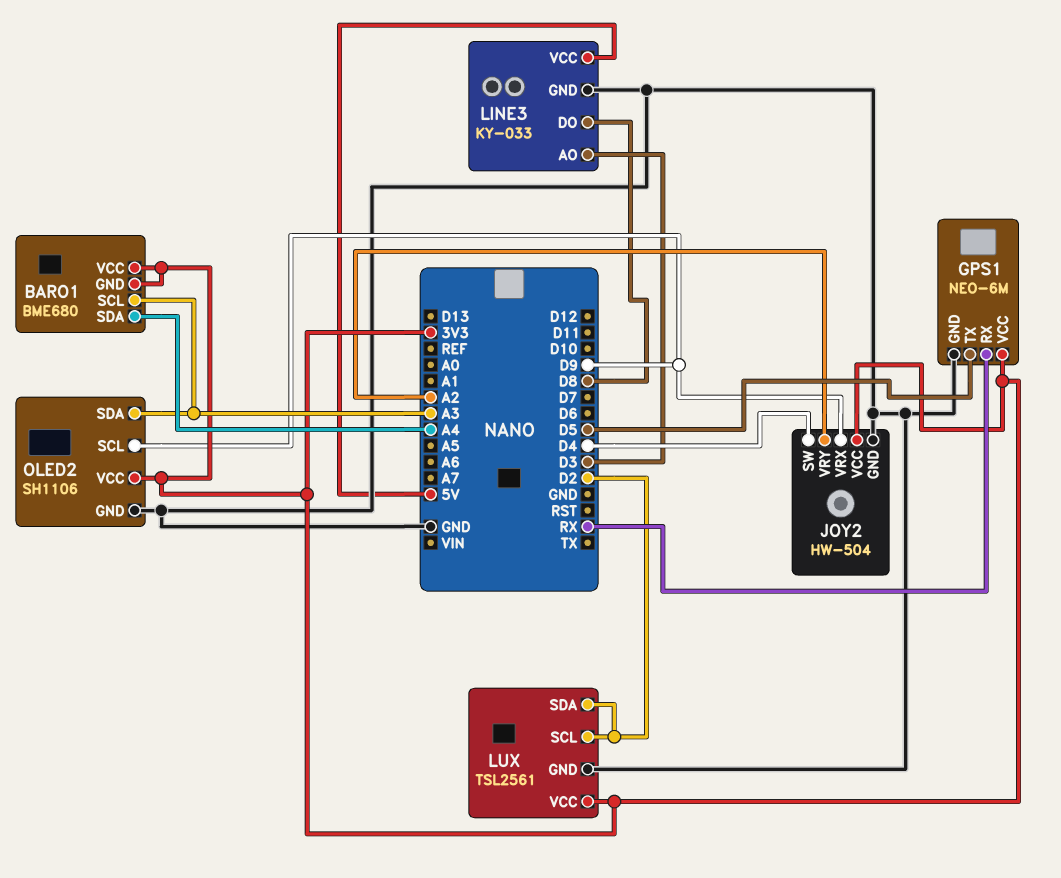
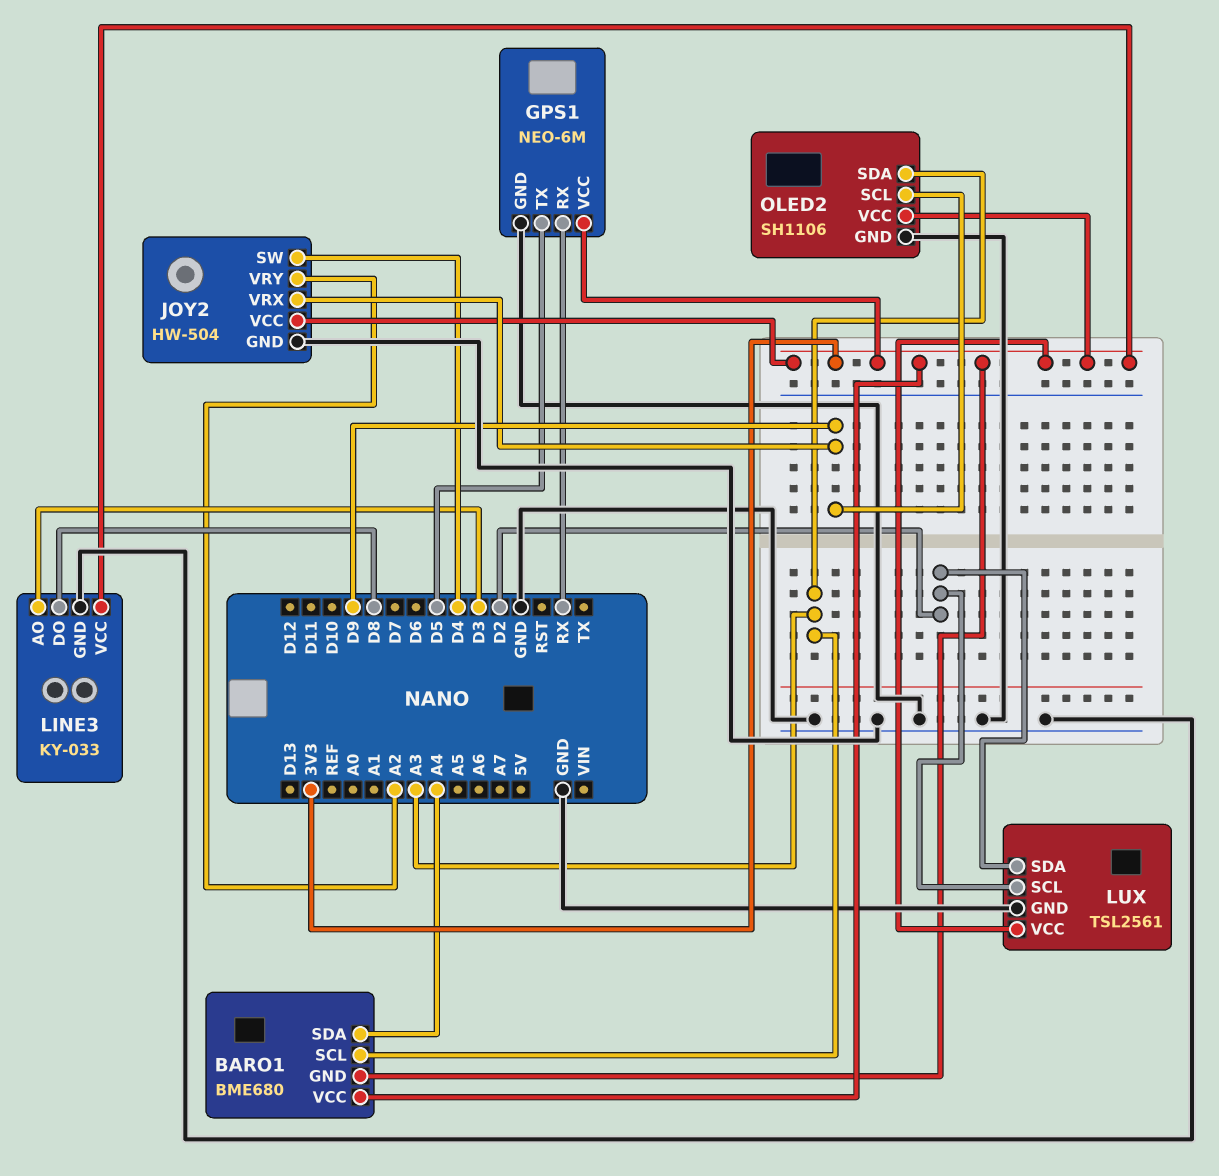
LINE3 pin VCC: 5V -> 3V3

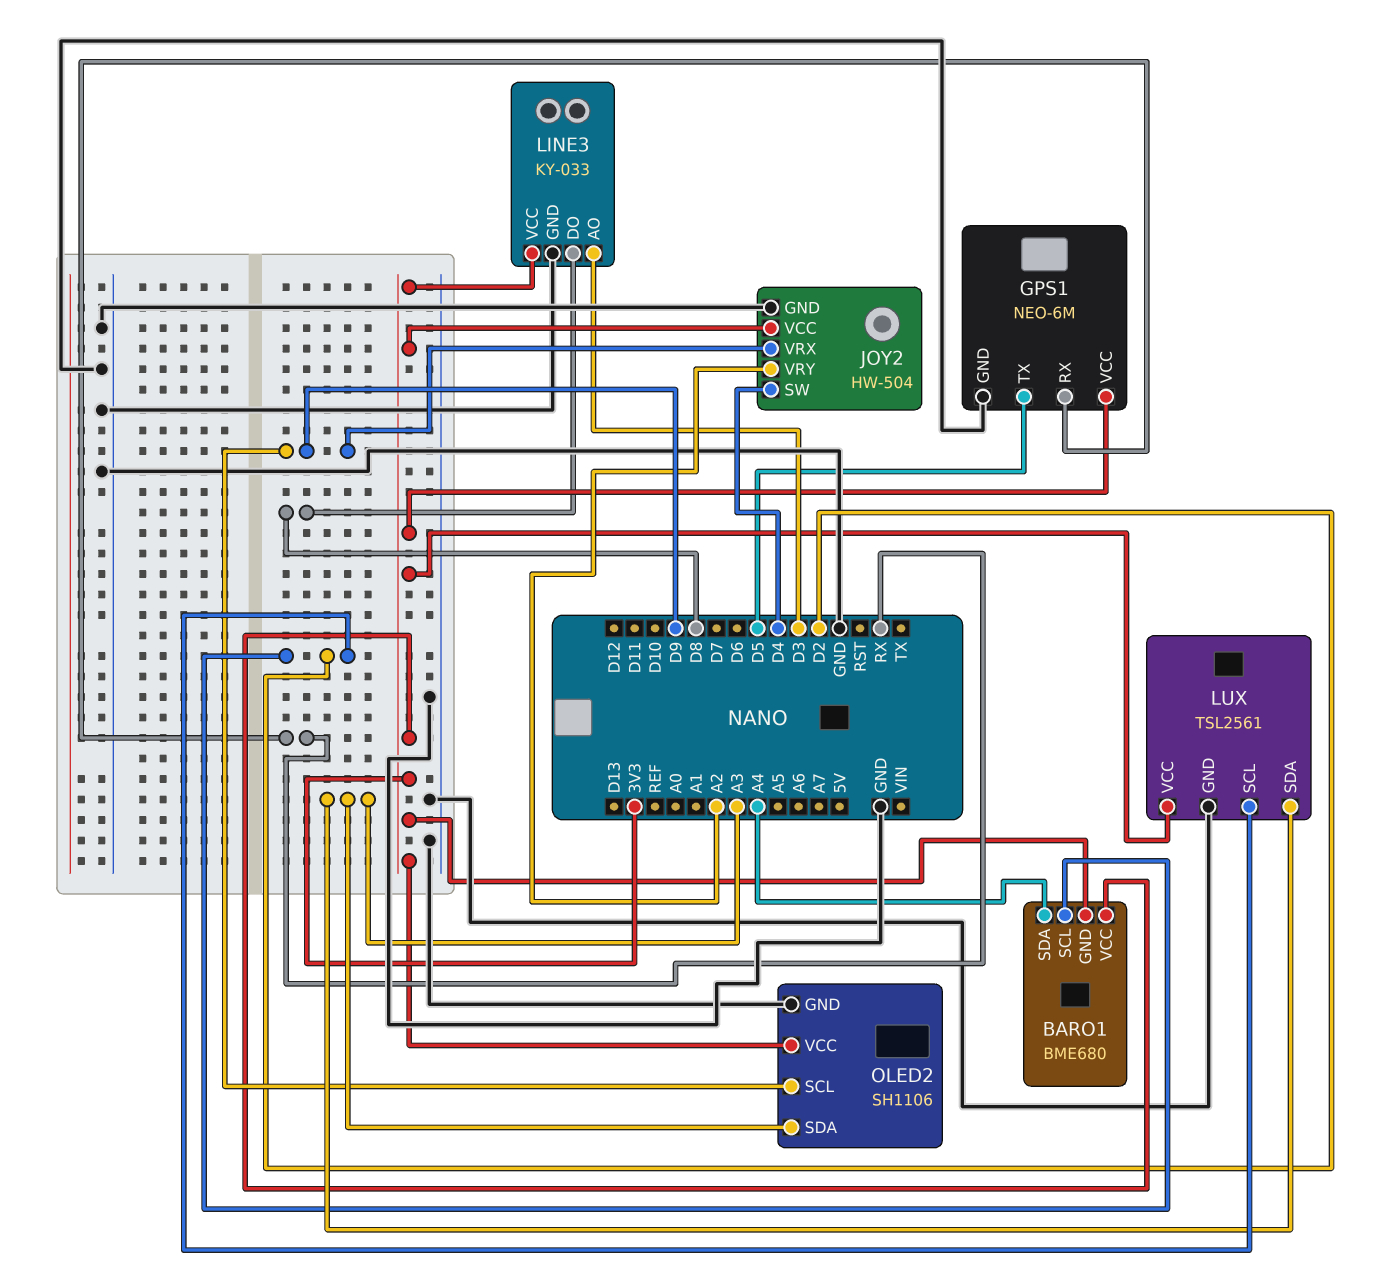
BARO1 pin SCL: A3 -> D2
LUX pin SDA: D2 -> A3

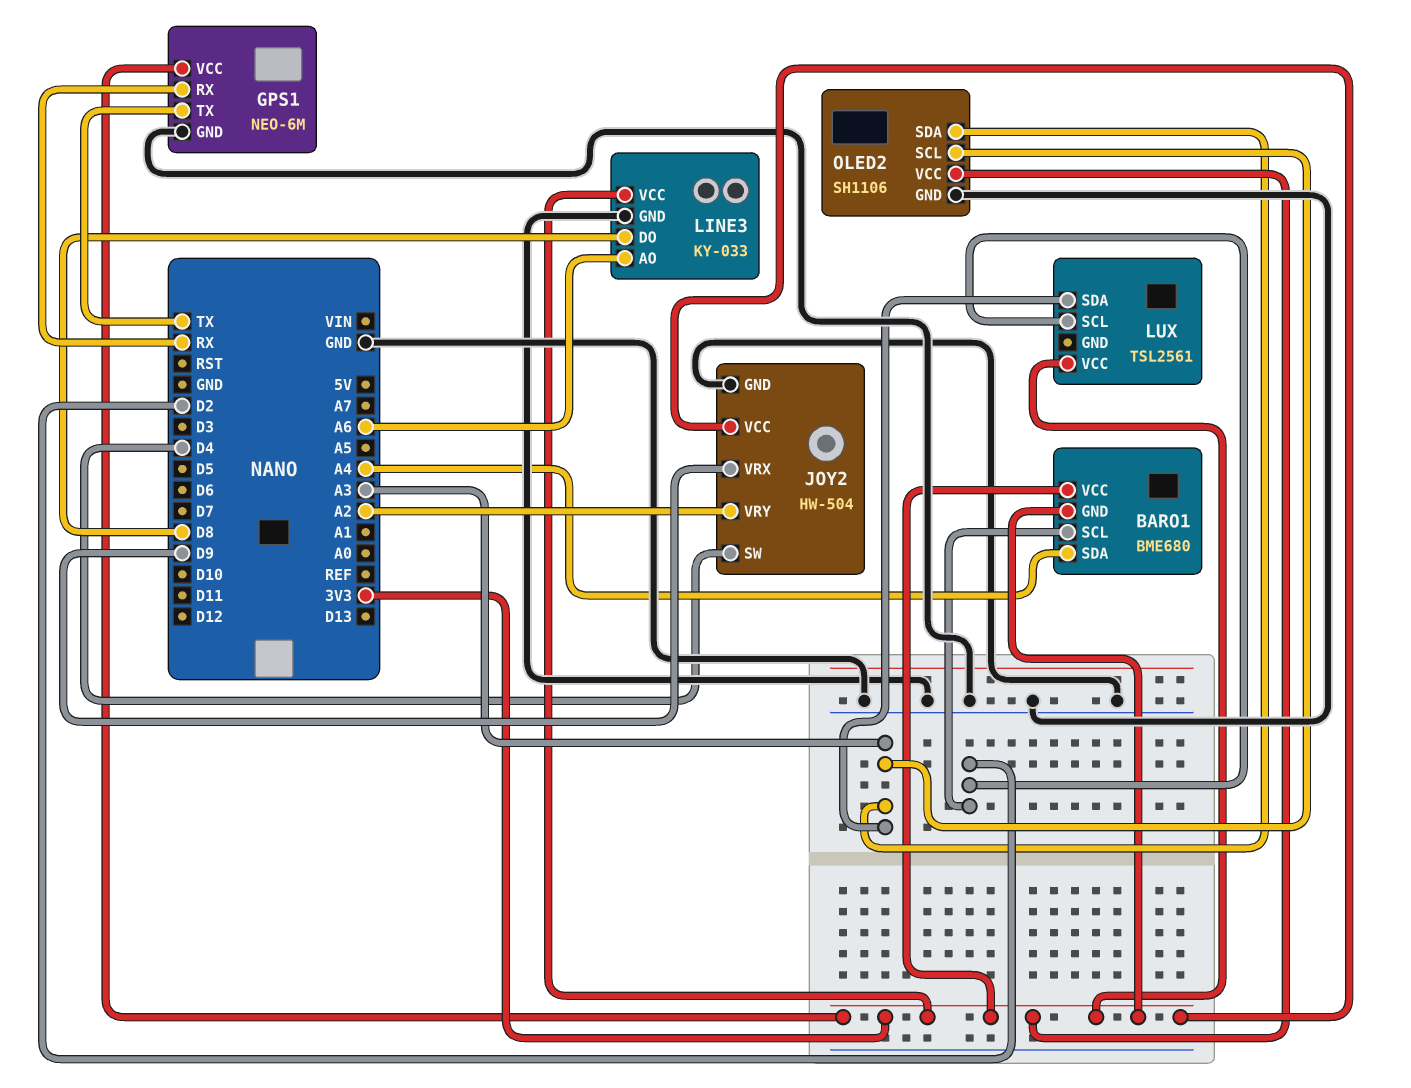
GPS1 pin TX: D5 -> TX
LINE3 pin AO: D3 -> A6
LUX pin GND: GND -> none
OLED2 pin SCL: D9 -> A3

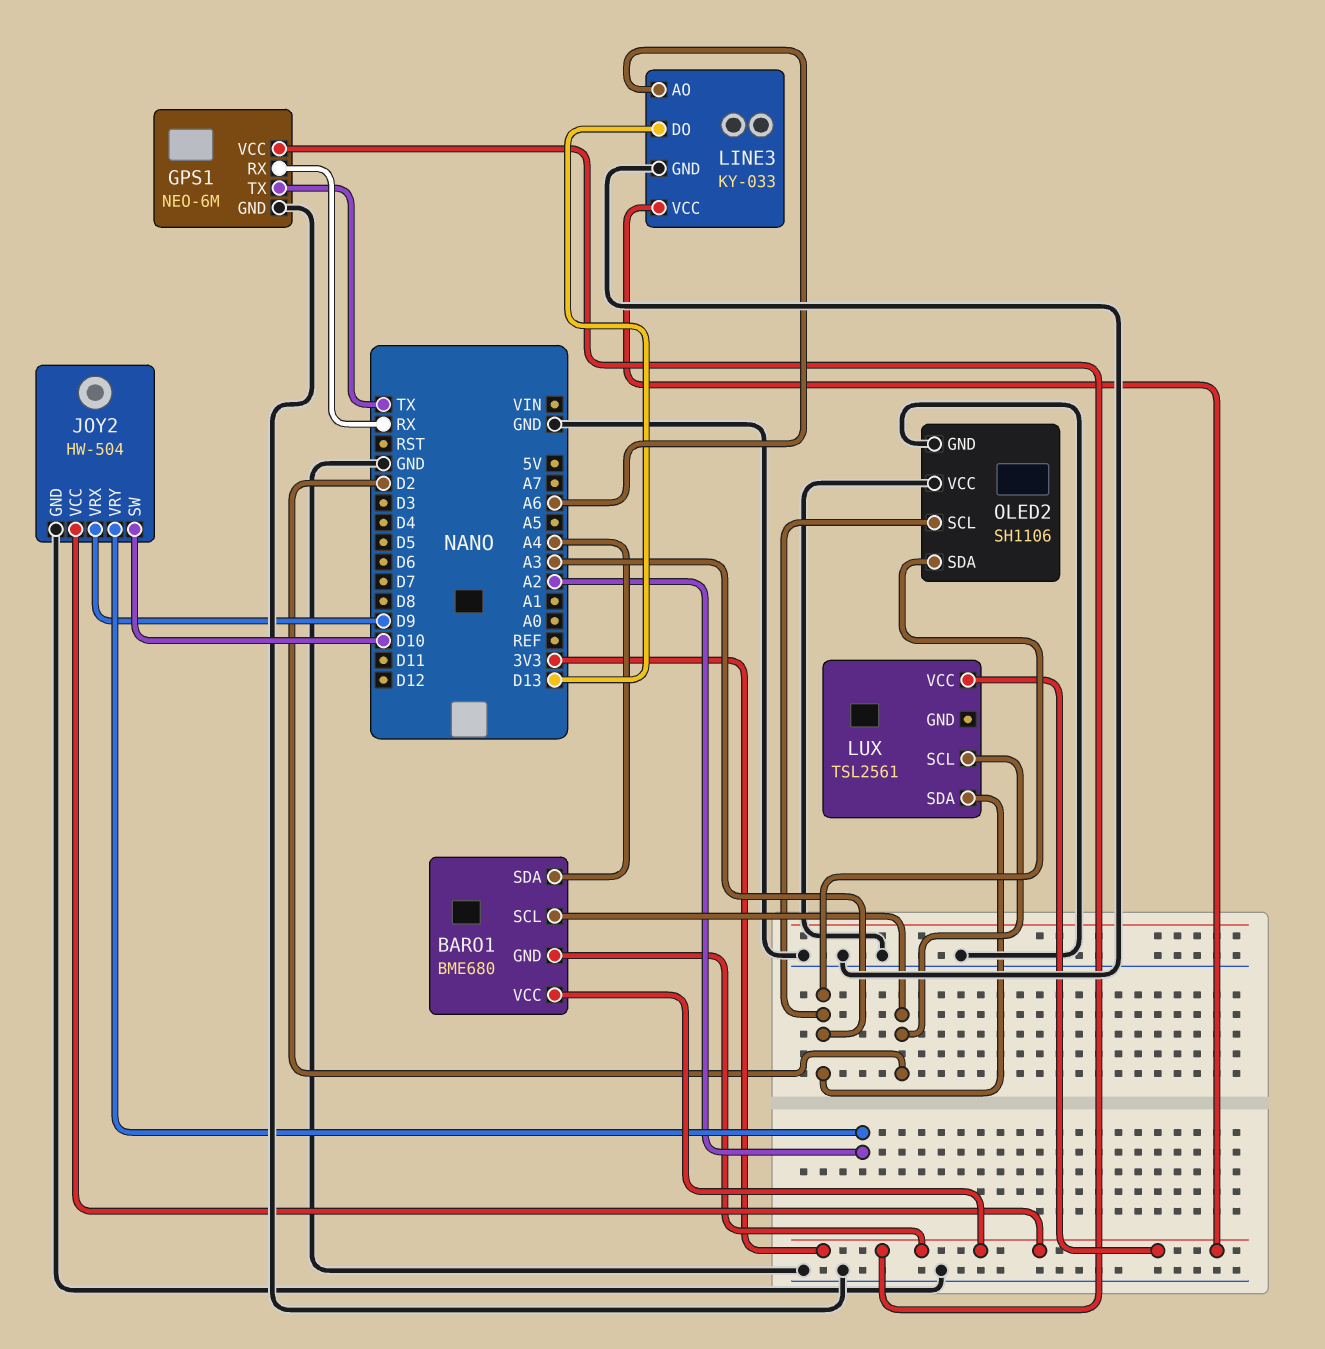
JOY2 pin SW: D4 -> D10
LINE3 pin DO: D8 -> D13
OLED2 pin VCC: 3V3 -> GND

